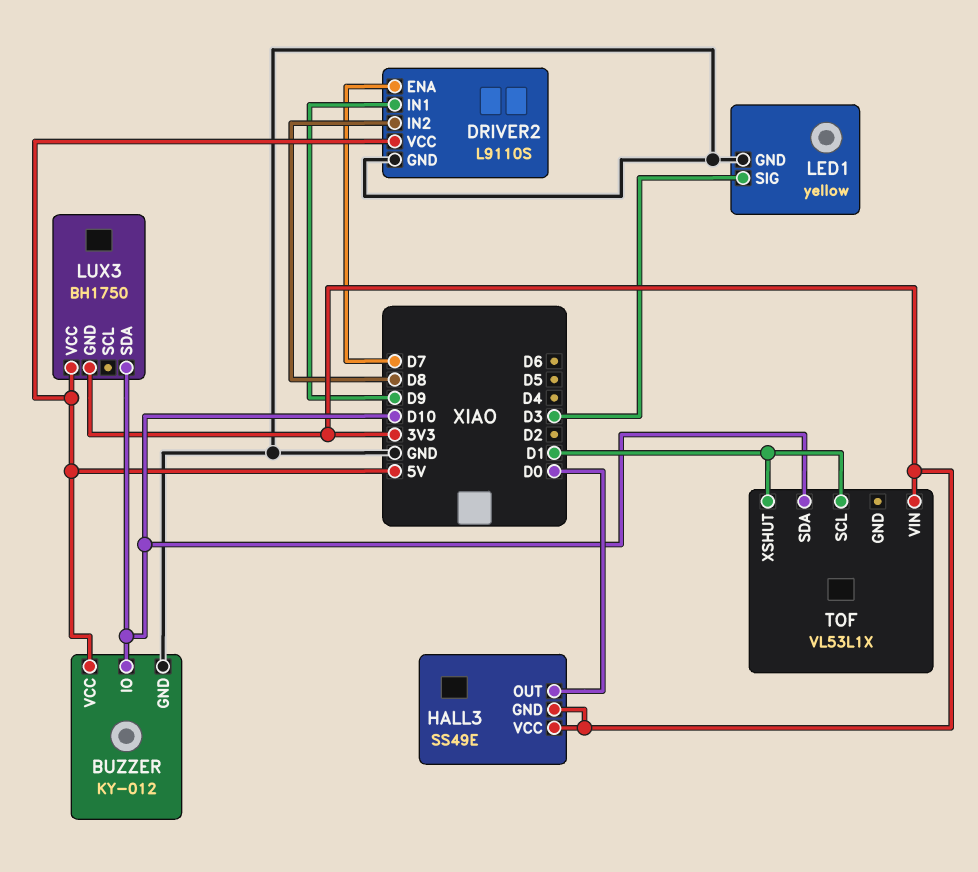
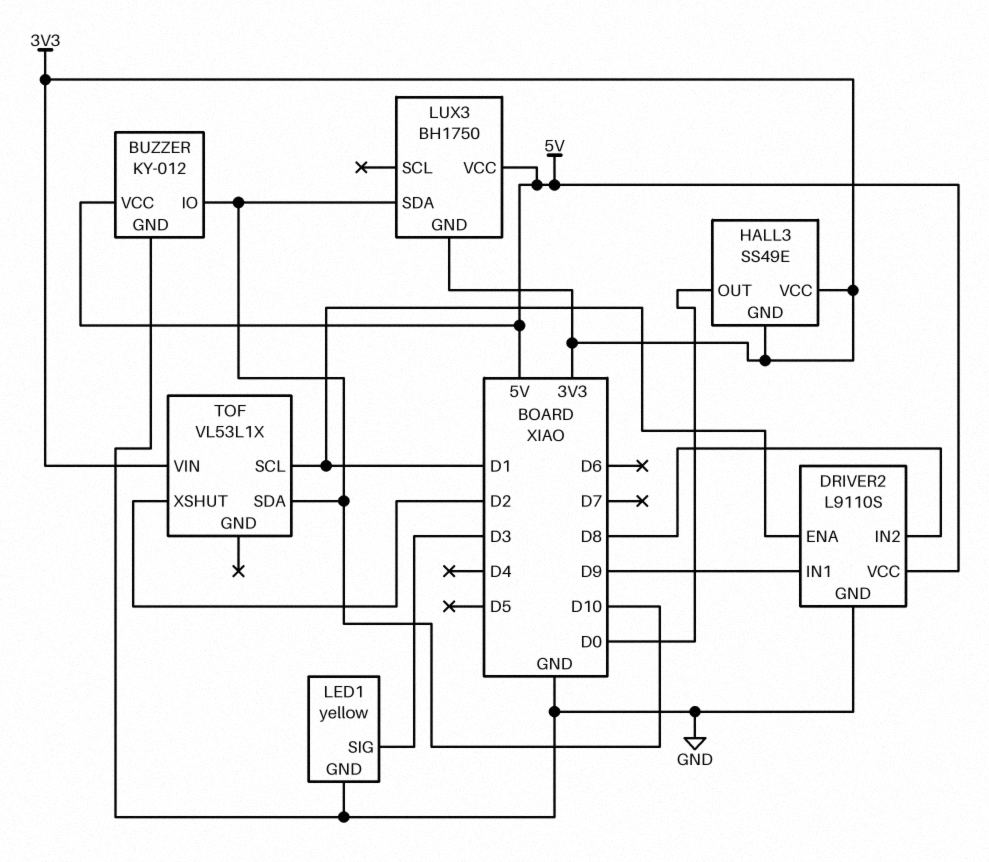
DRIVER2 pin ENA: D7 -> D1
TOF pin XSHUT: D1 -> D2

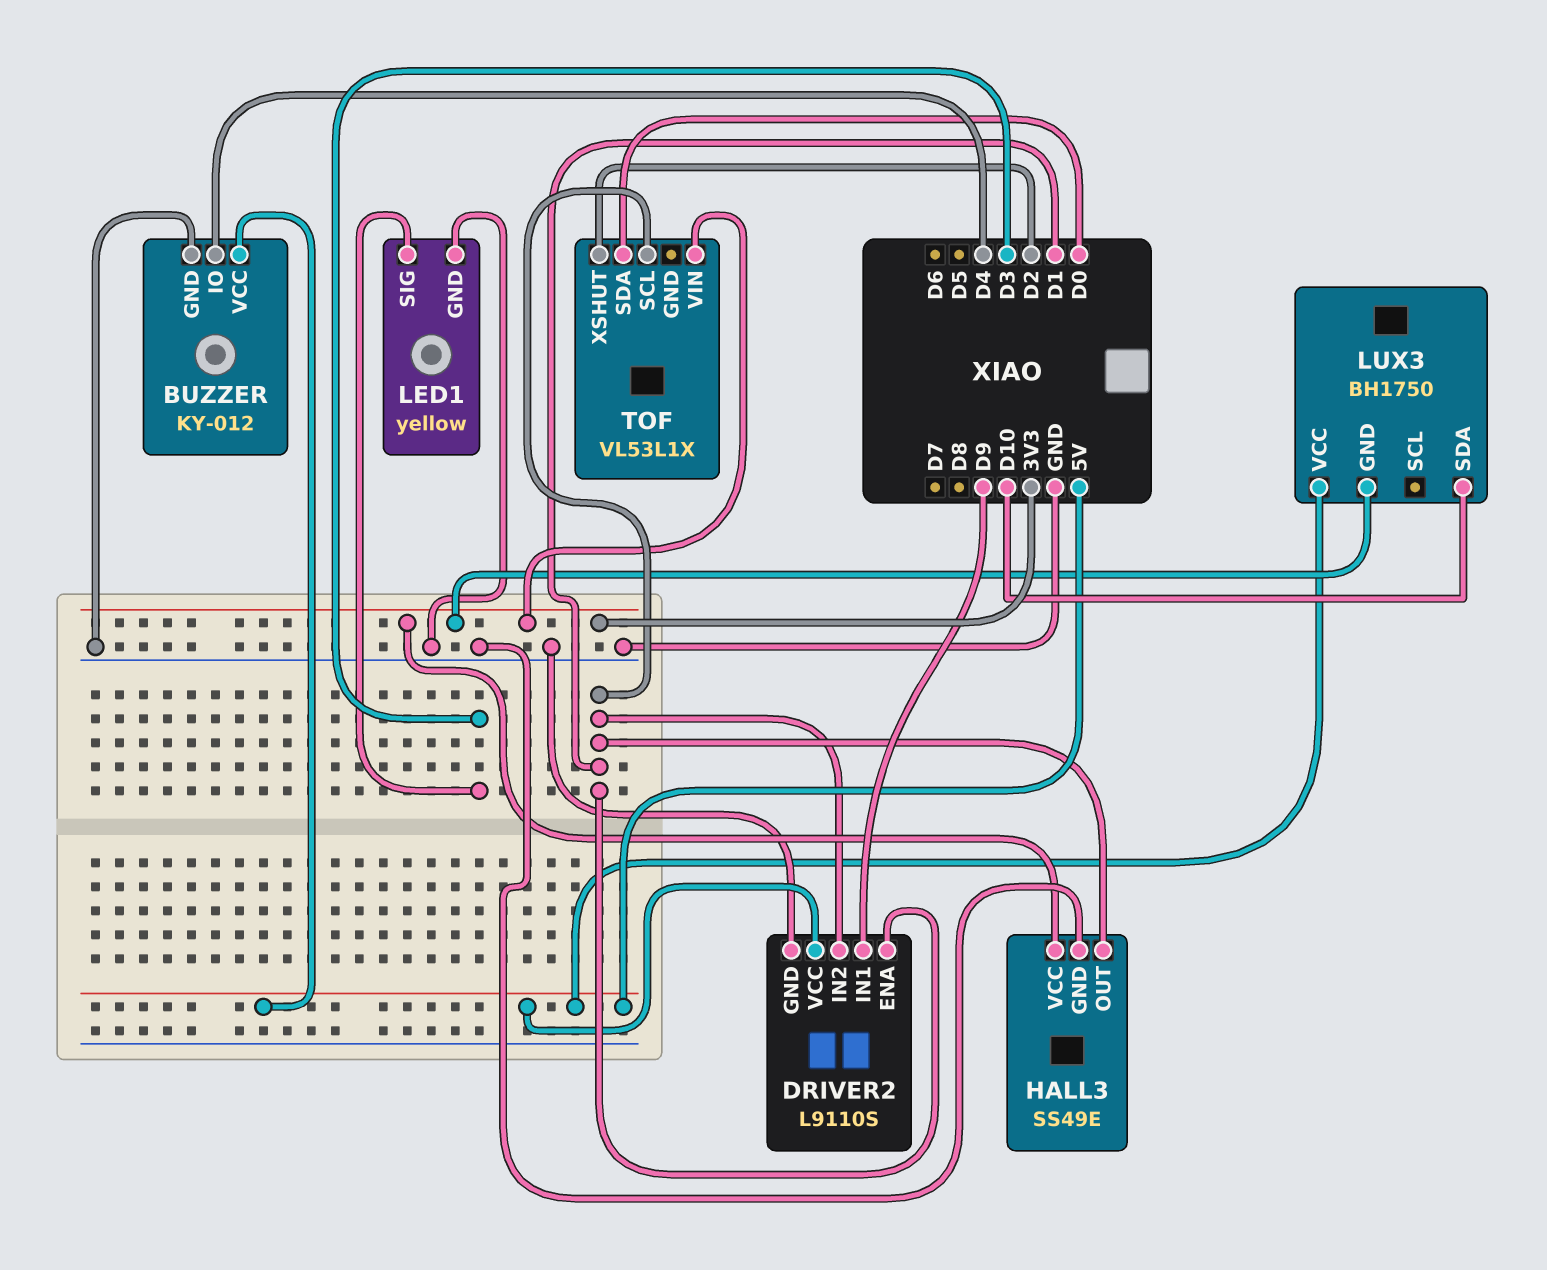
BUZZER pin IO: D10 -> D4
DRIVER2 pin IN2: D8 -> D1
HALL3 pin GND: 3V3 -> GND
HALL3 pin OUT: D0 -> D1
TOF pin SDA: D10 -> D0

